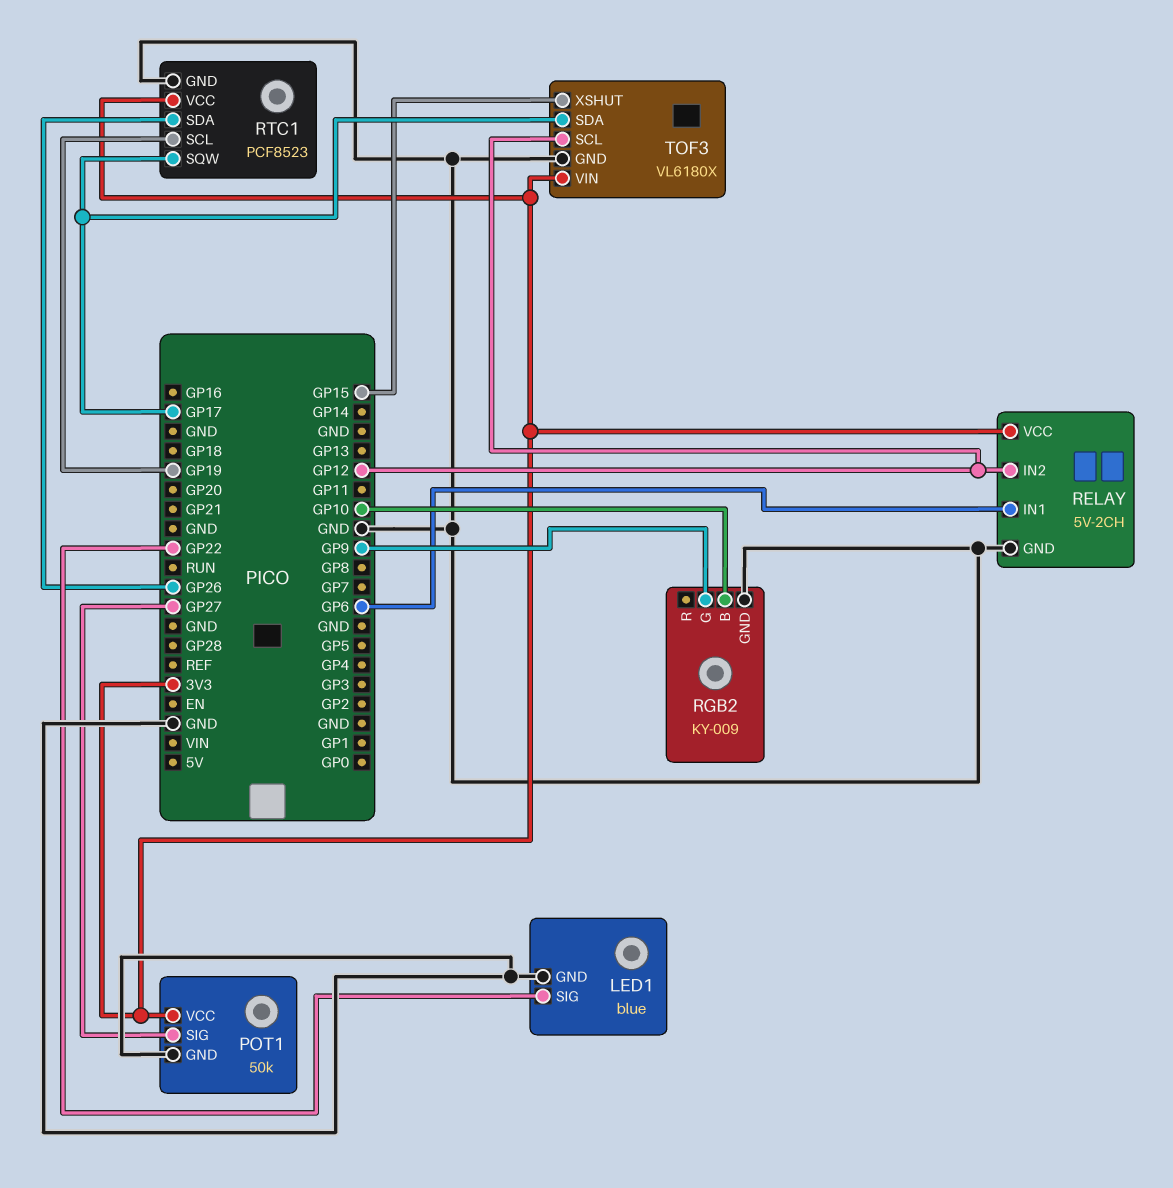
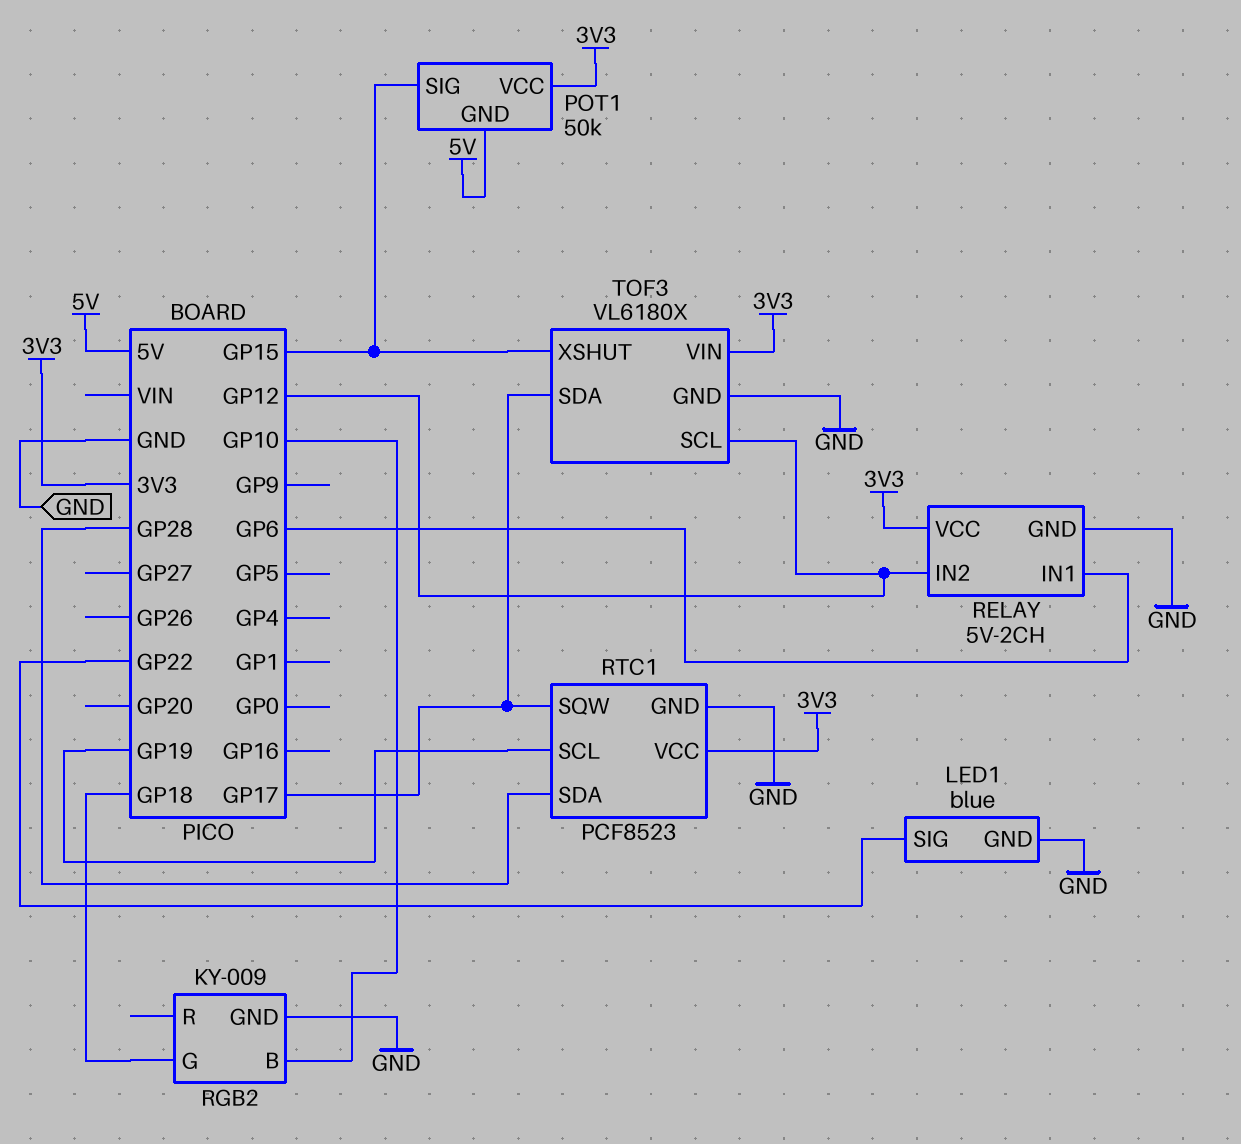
POT1 pin GND: GND -> 5V
POT1 pin SIG: GP27 -> GP15
RGB2 pin G: GP9 -> GP18
RTC1 pin SDA: GP26 -> GP28

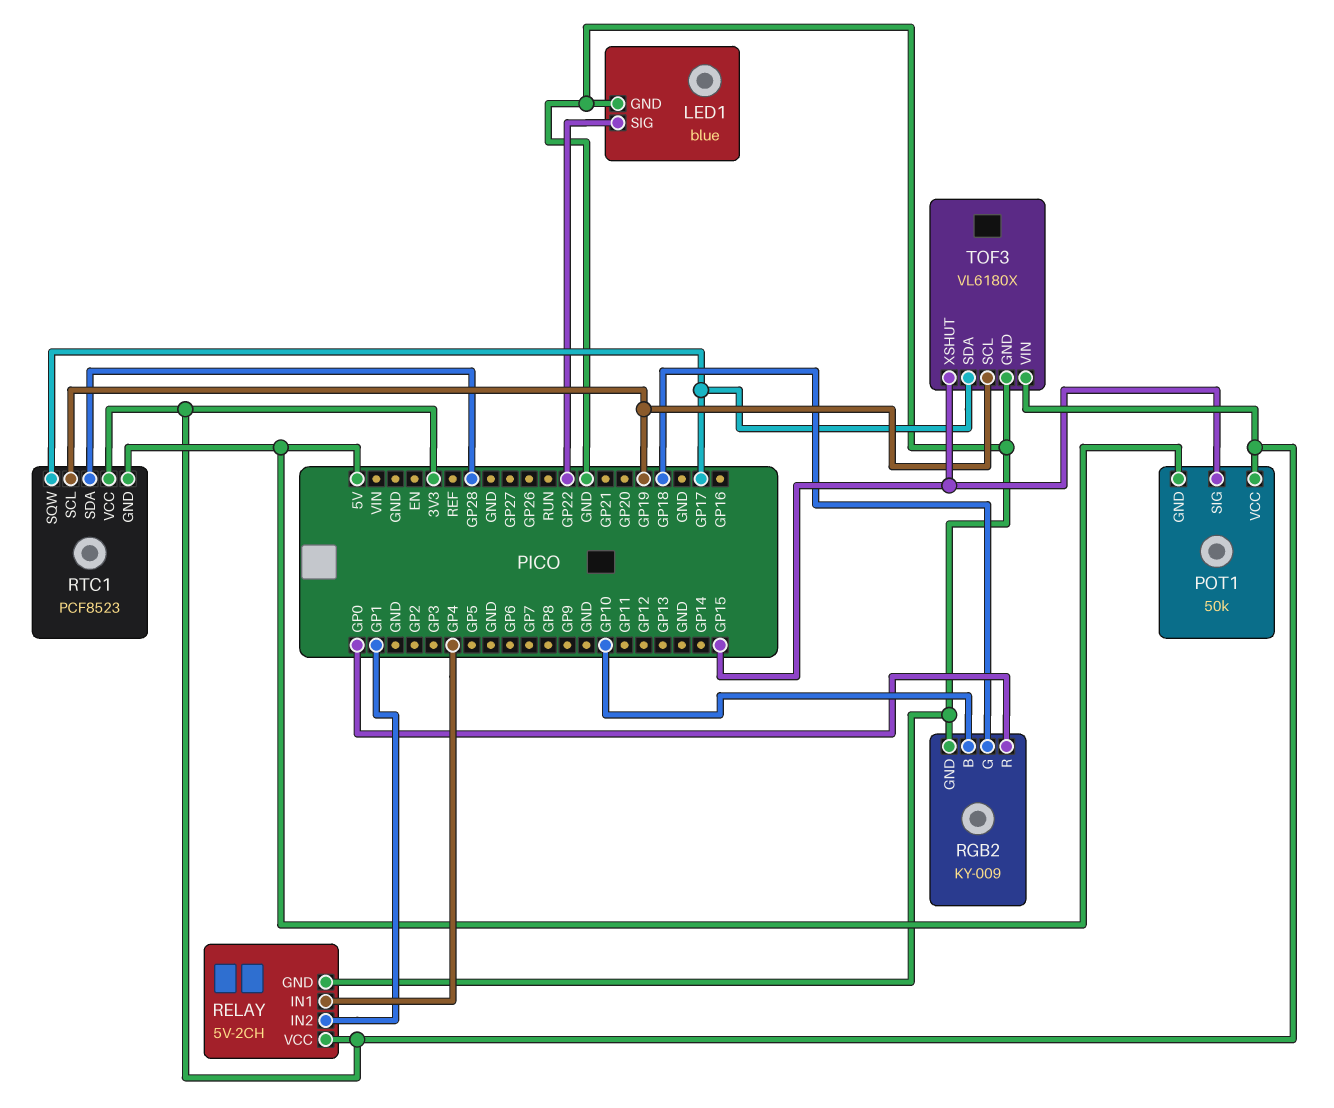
RELAY pin IN1: GP6 -> GP4
RELAY pin IN2: GP12 -> GP1
RGB2 pin R: none -> GP0
RTC1 pin GND: GND -> 5V
TOF3 pin SCL: GP12 -> GP19

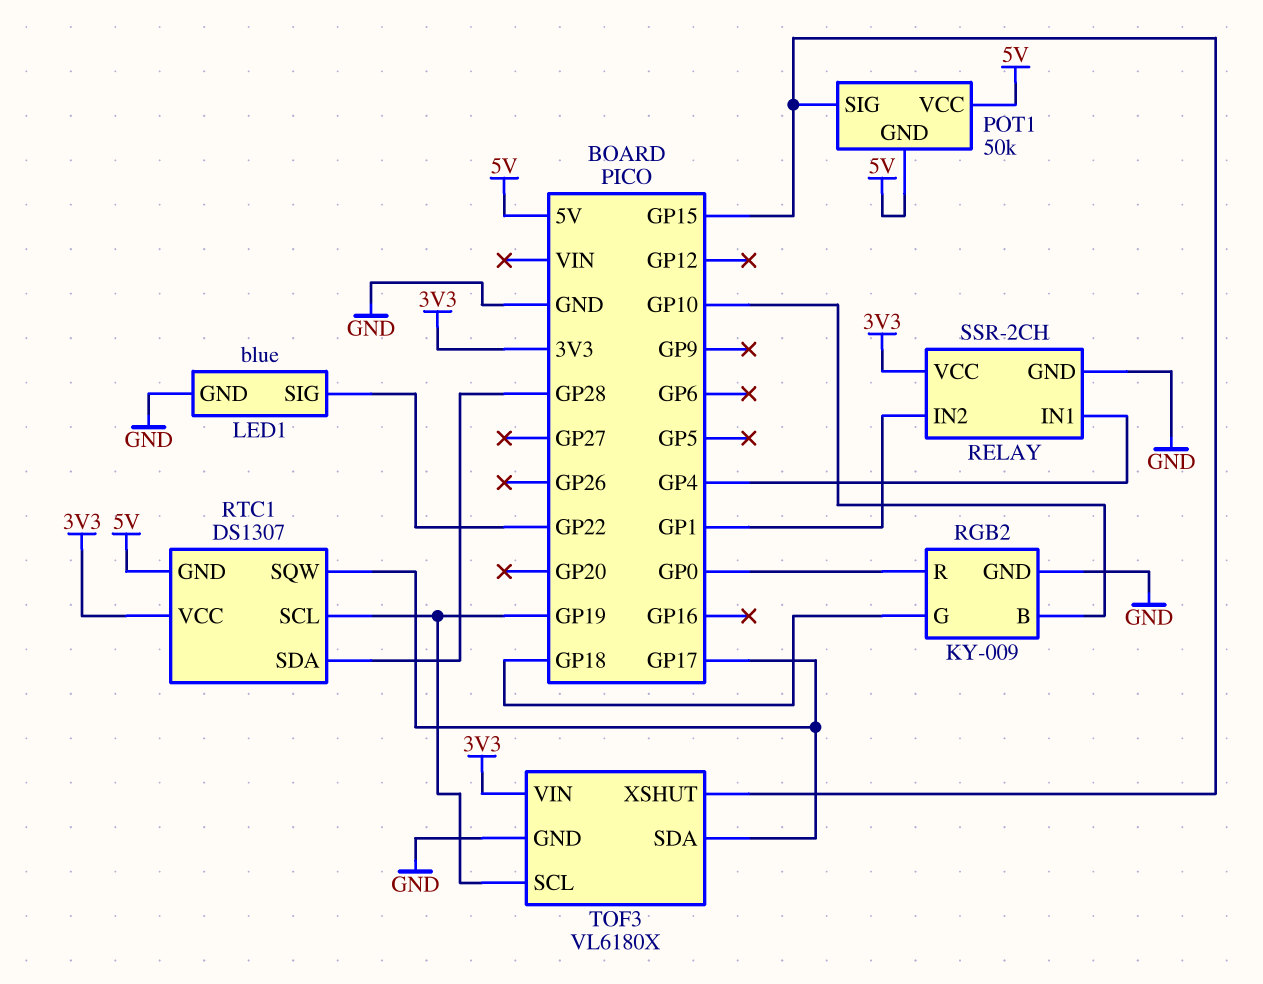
POT1 pin VCC: 3V3 -> 5V
RELAY: 5V-2CH -> SSR-2CH
RTC1: PCF8523 -> DS1307

